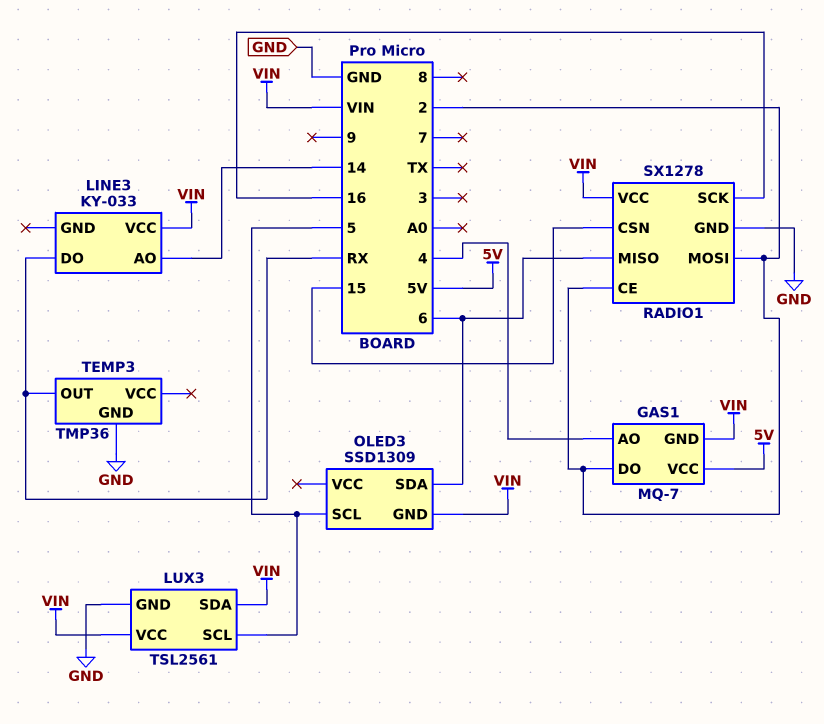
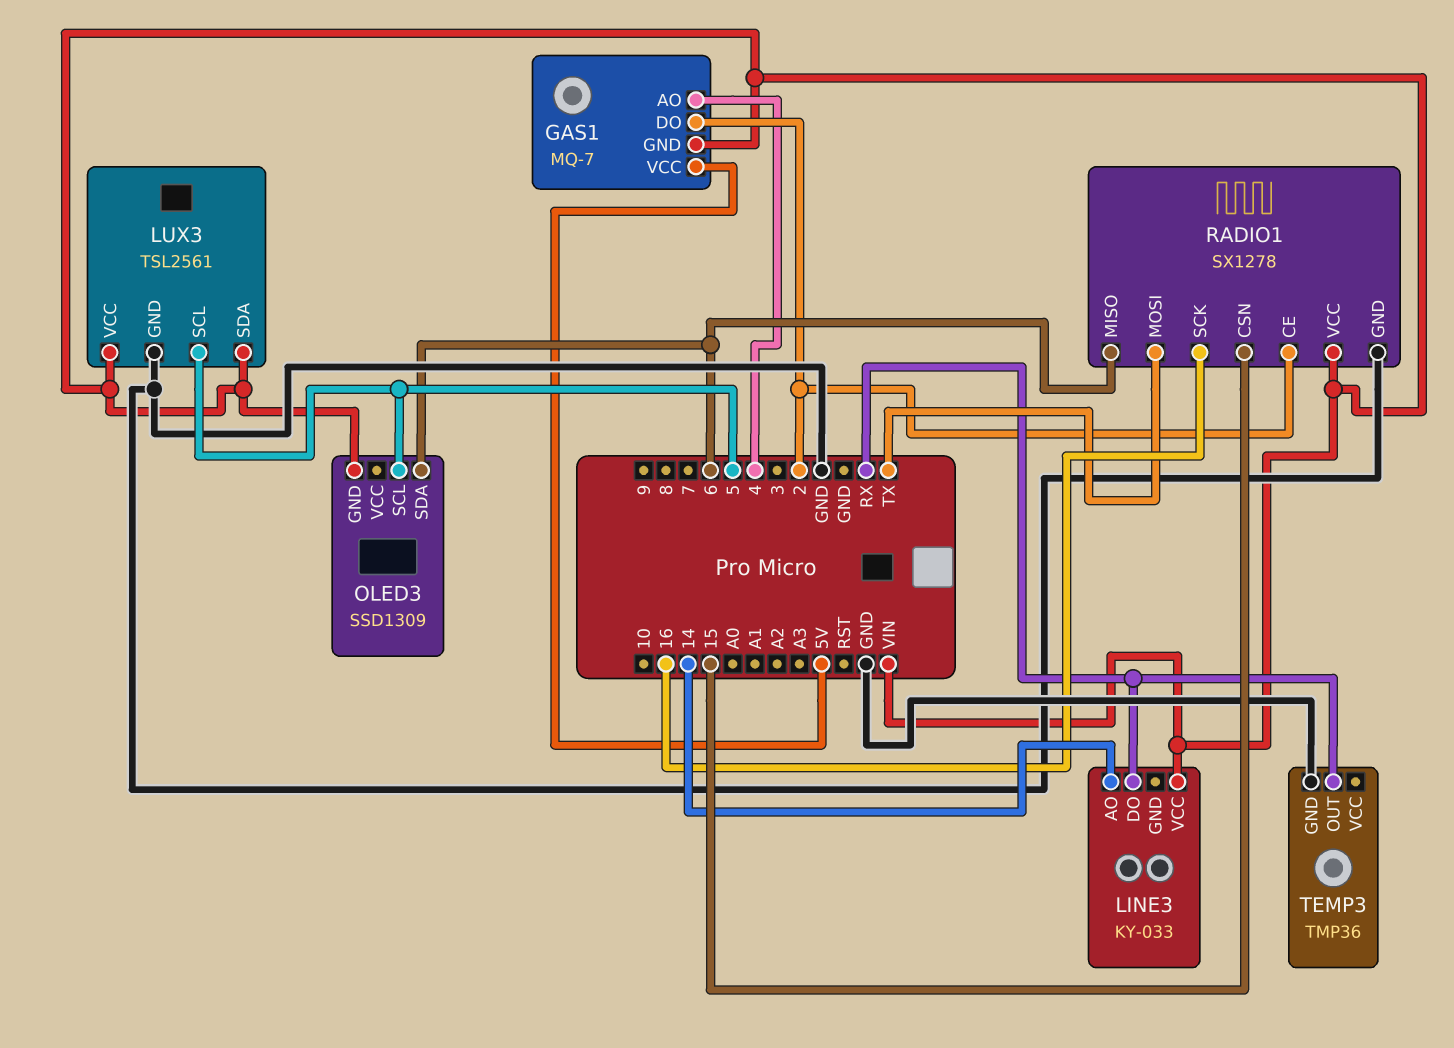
RADIO1 pin MOSI: 2 -> TX

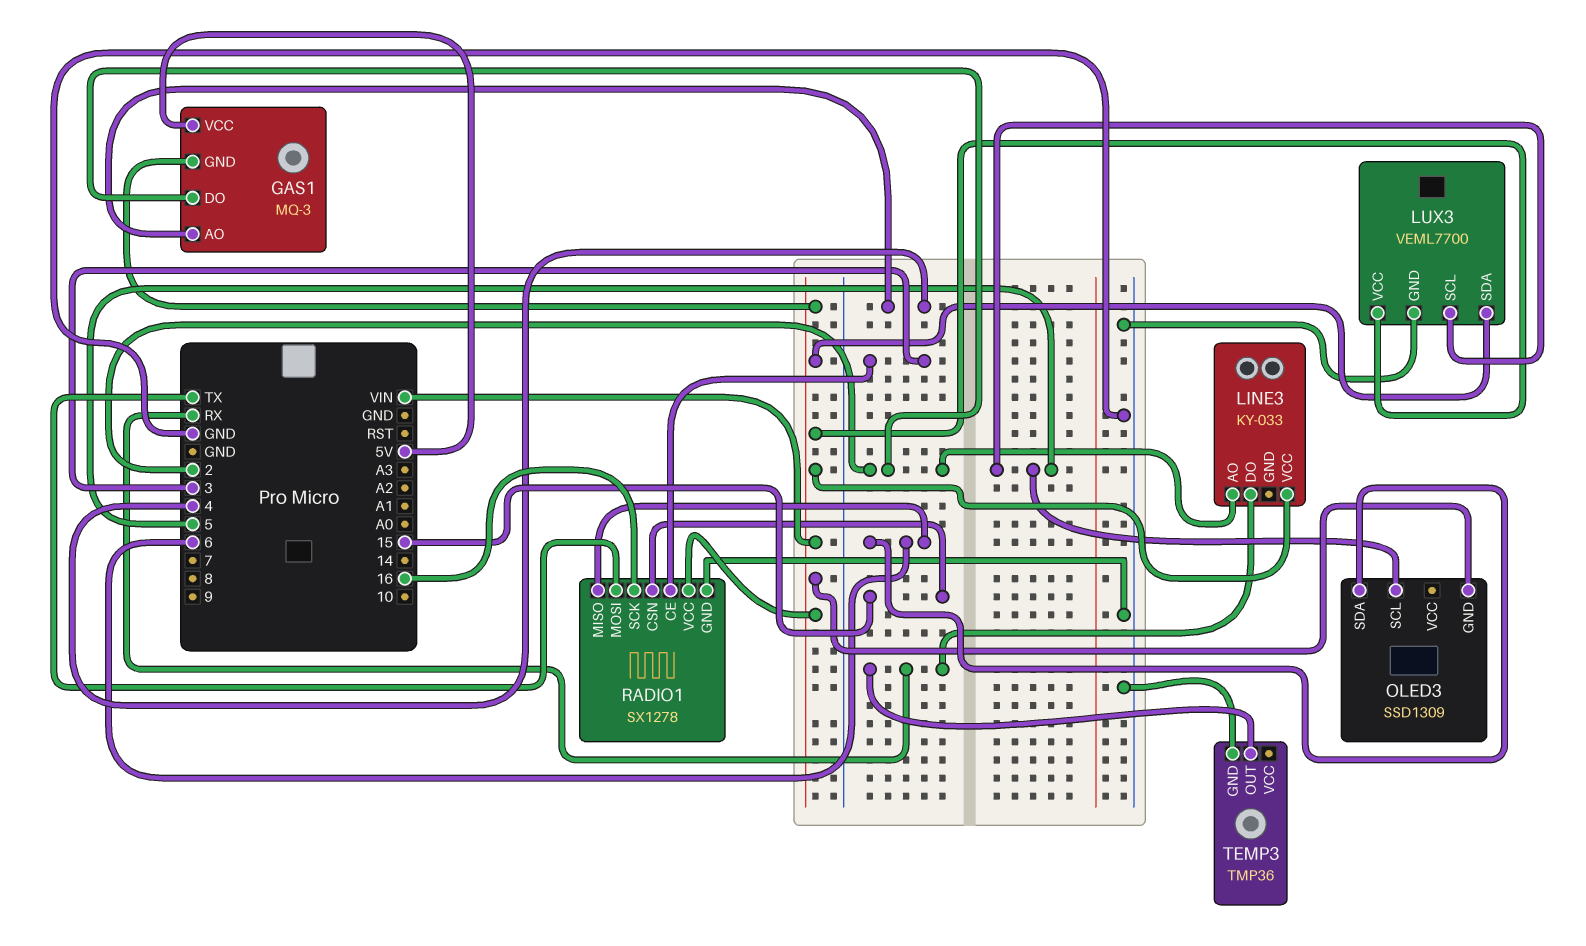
GAS1: MQ-7 -> MQ-3
LINE3 pin AO: 14 -> 2
LUX3: TSL2561 -> VEML7700
RADIO1 pin CE: 2 -> 3

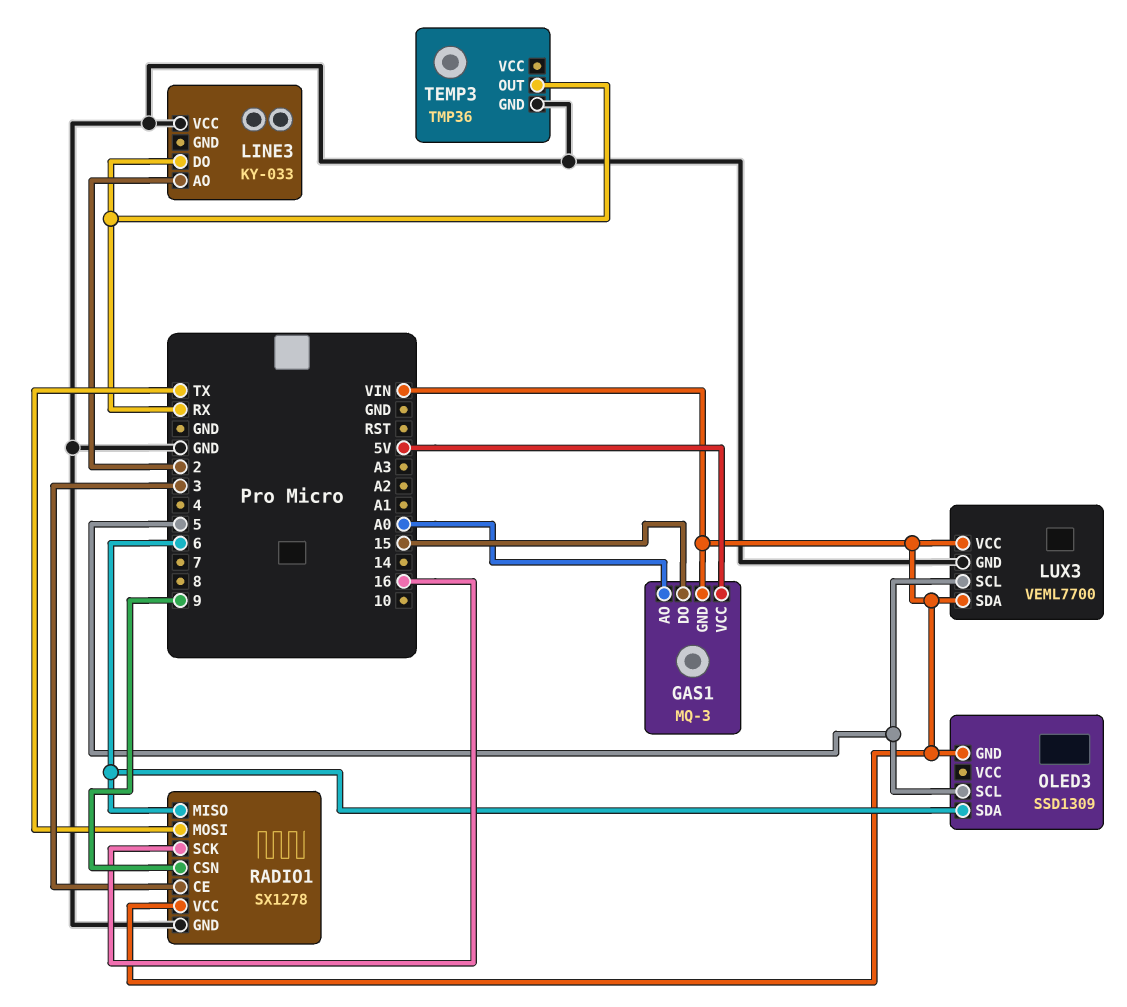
GAS1 pin AO: 4 -> A0
GAS1 pin DO: 2 -> 15
LINE3 pin VCC: VIN -> GND
RADIO1 pin CSN: 15 -> 9

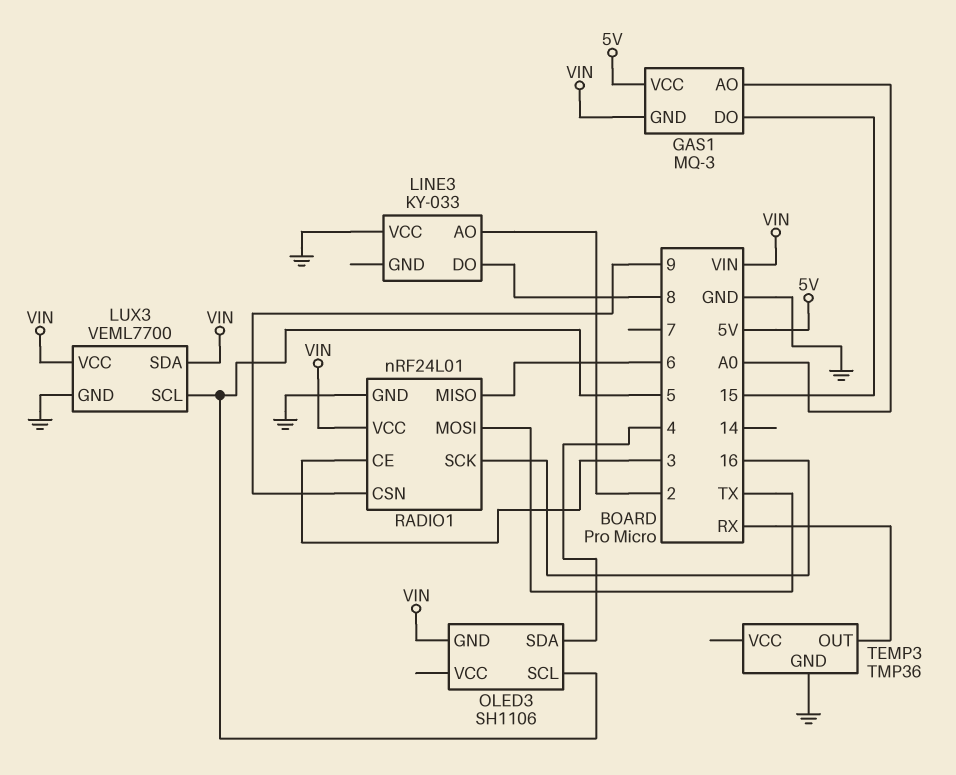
LINE3 pin DO: RX -> 8
OLED3: SSD1309 -> SH1106
OLED3 pin SDA: 6 -> 4
RADIO1: SX1278 -> nRF24L01

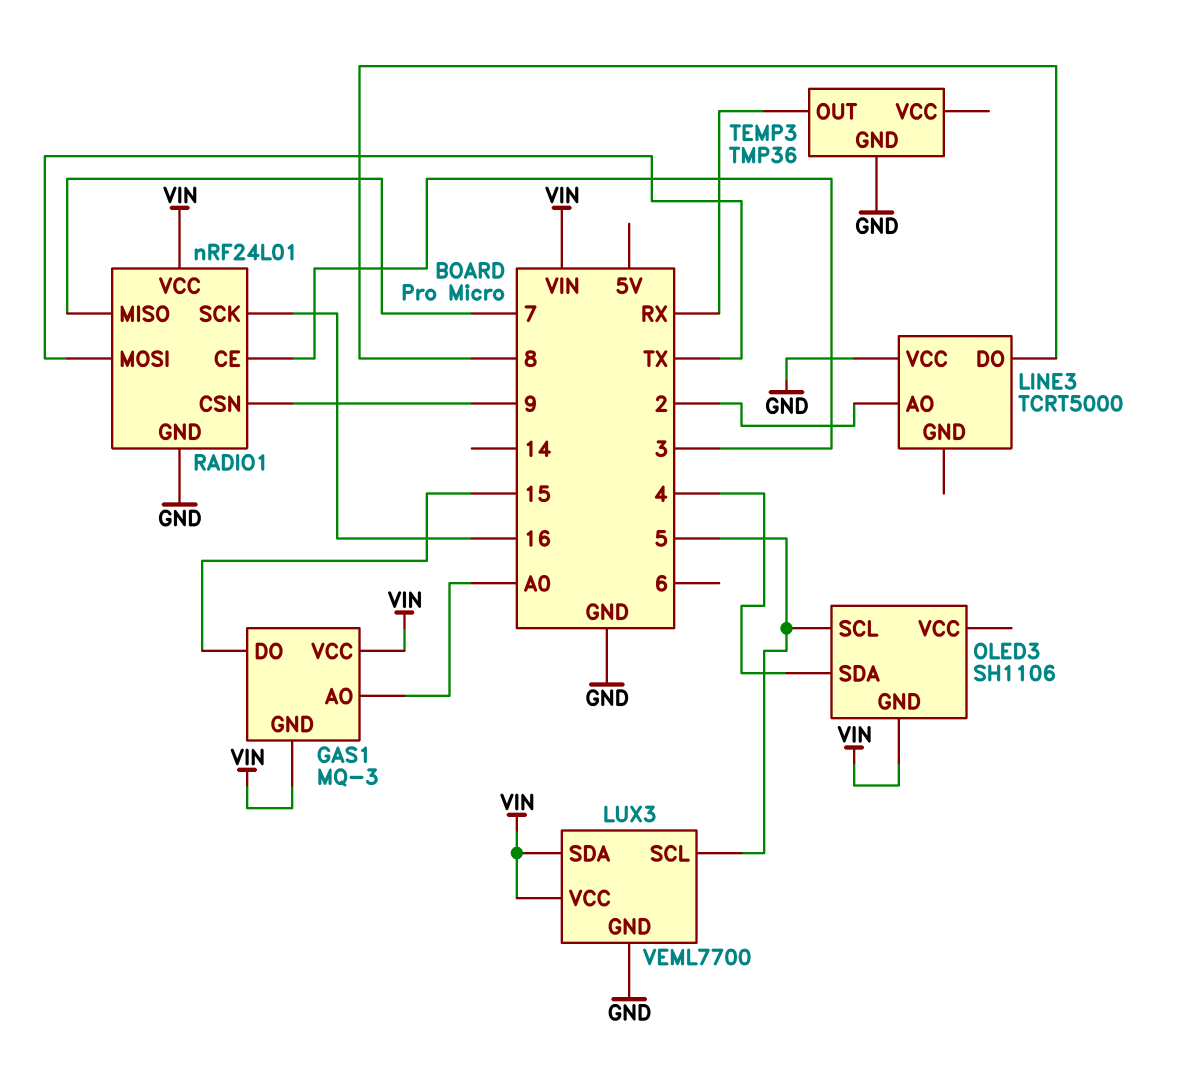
GAS1 pin VCC: 5V -> VIN
LINE3: KY-033 -> TCRT5000
RADIO1 pin MISO: 6 -> 7

